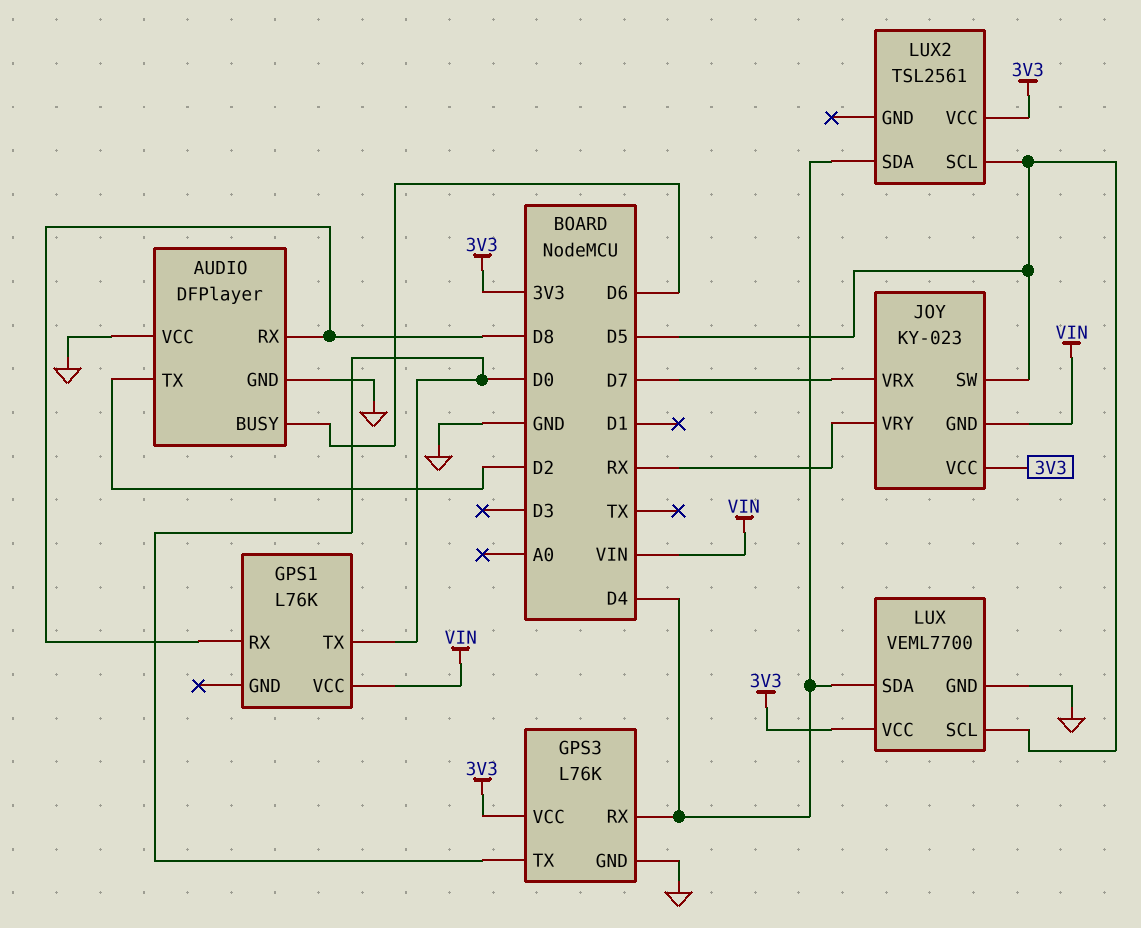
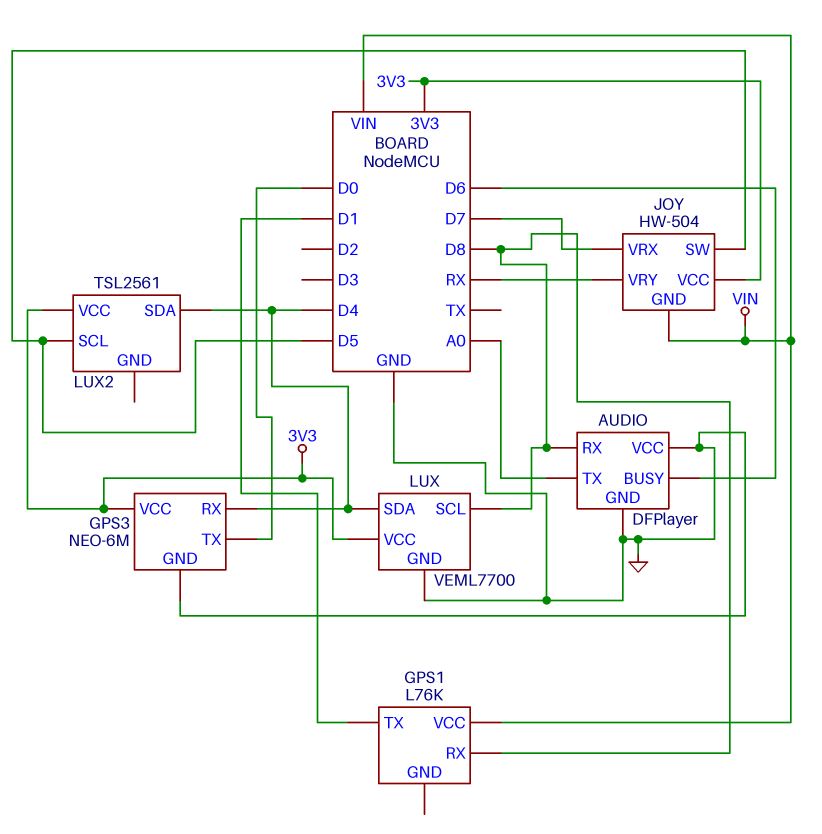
AUDIO pin TX: D2 -> A0
GPS1 pin TX: D0 -> D1
GPS3: L76K -> NEO-6M
JOY: KY-023 -> HW-504
LUX pin SCL: D5 -> D8

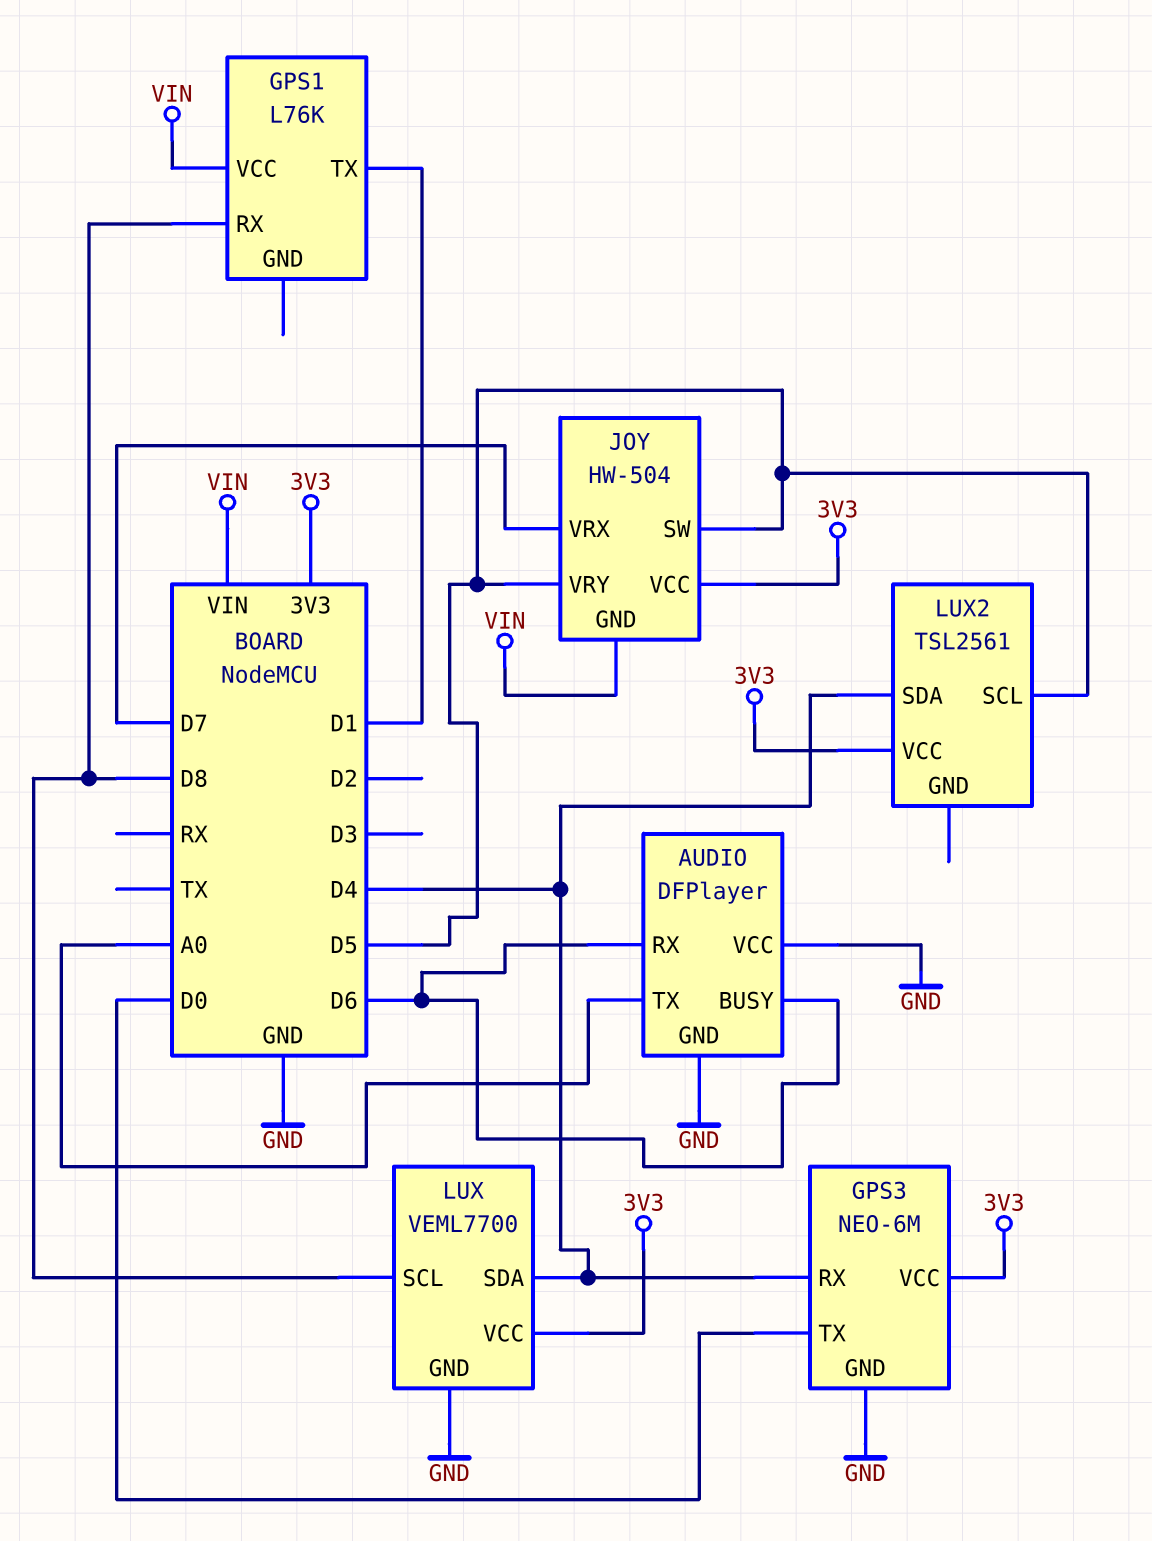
AUDIO pin RX: D8 -> D6
JOY pin VRY: RX -> D5

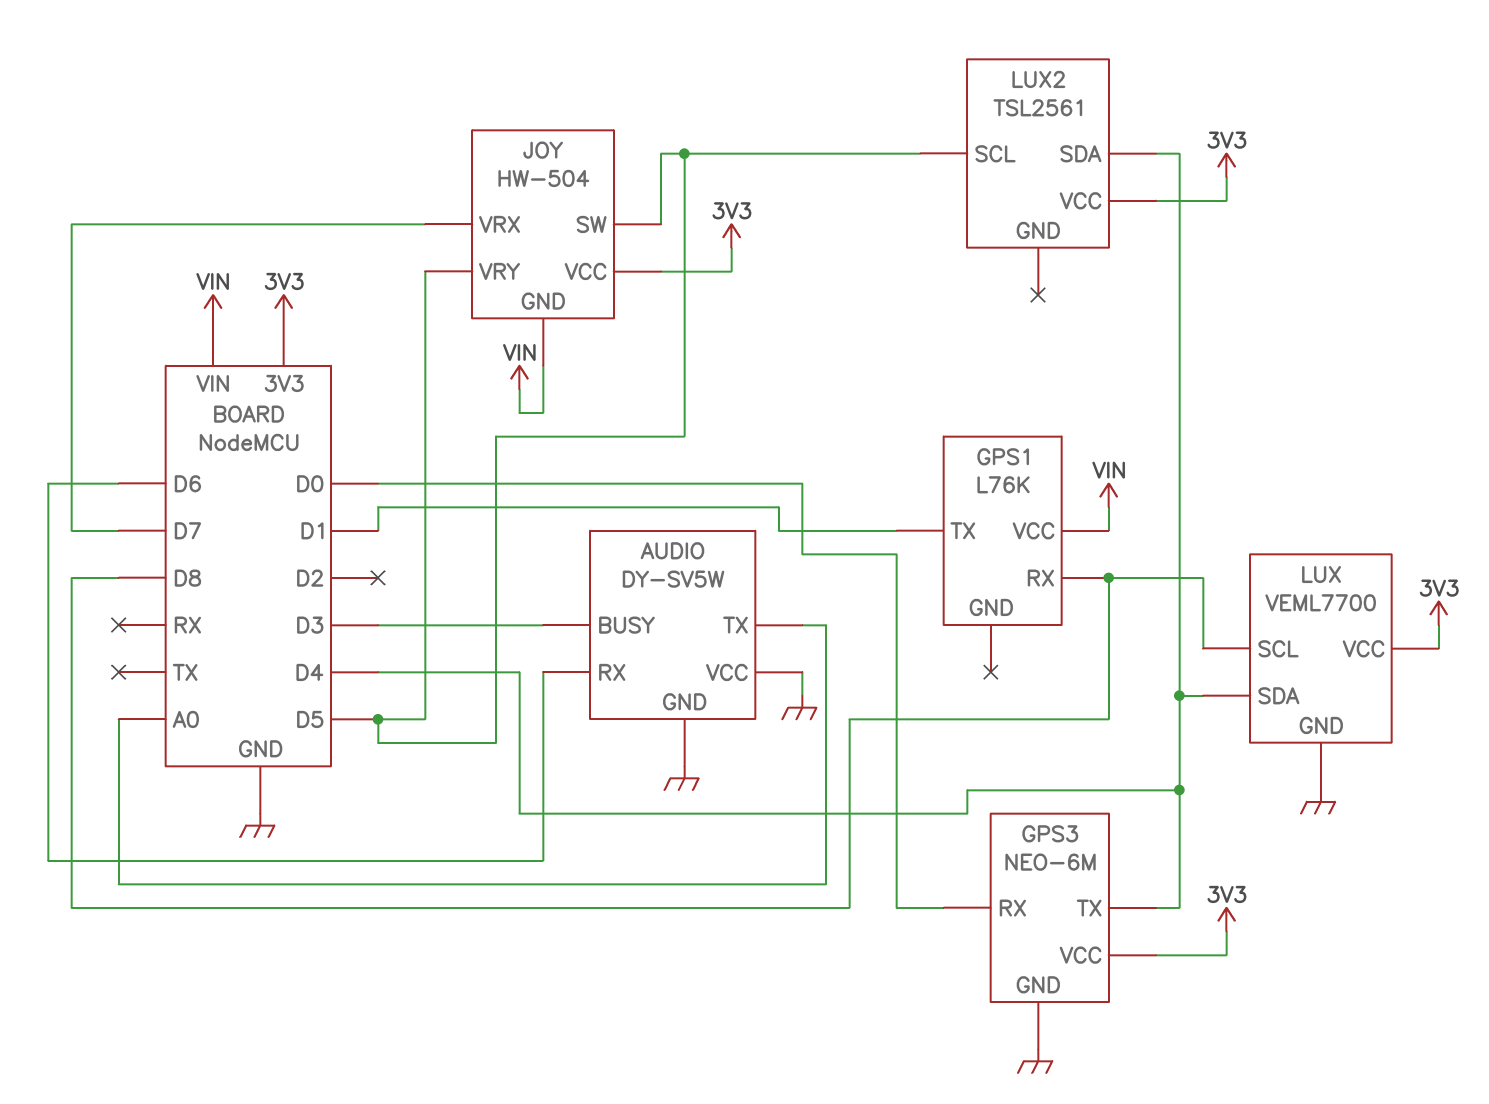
AUDIO: DFPlayer -> DY-SV5W
AUDIO pin BUSY: D6 -> D3
GPS3 pin RX: D4 -> D0
GPS3 pin TX: D0 -> D4

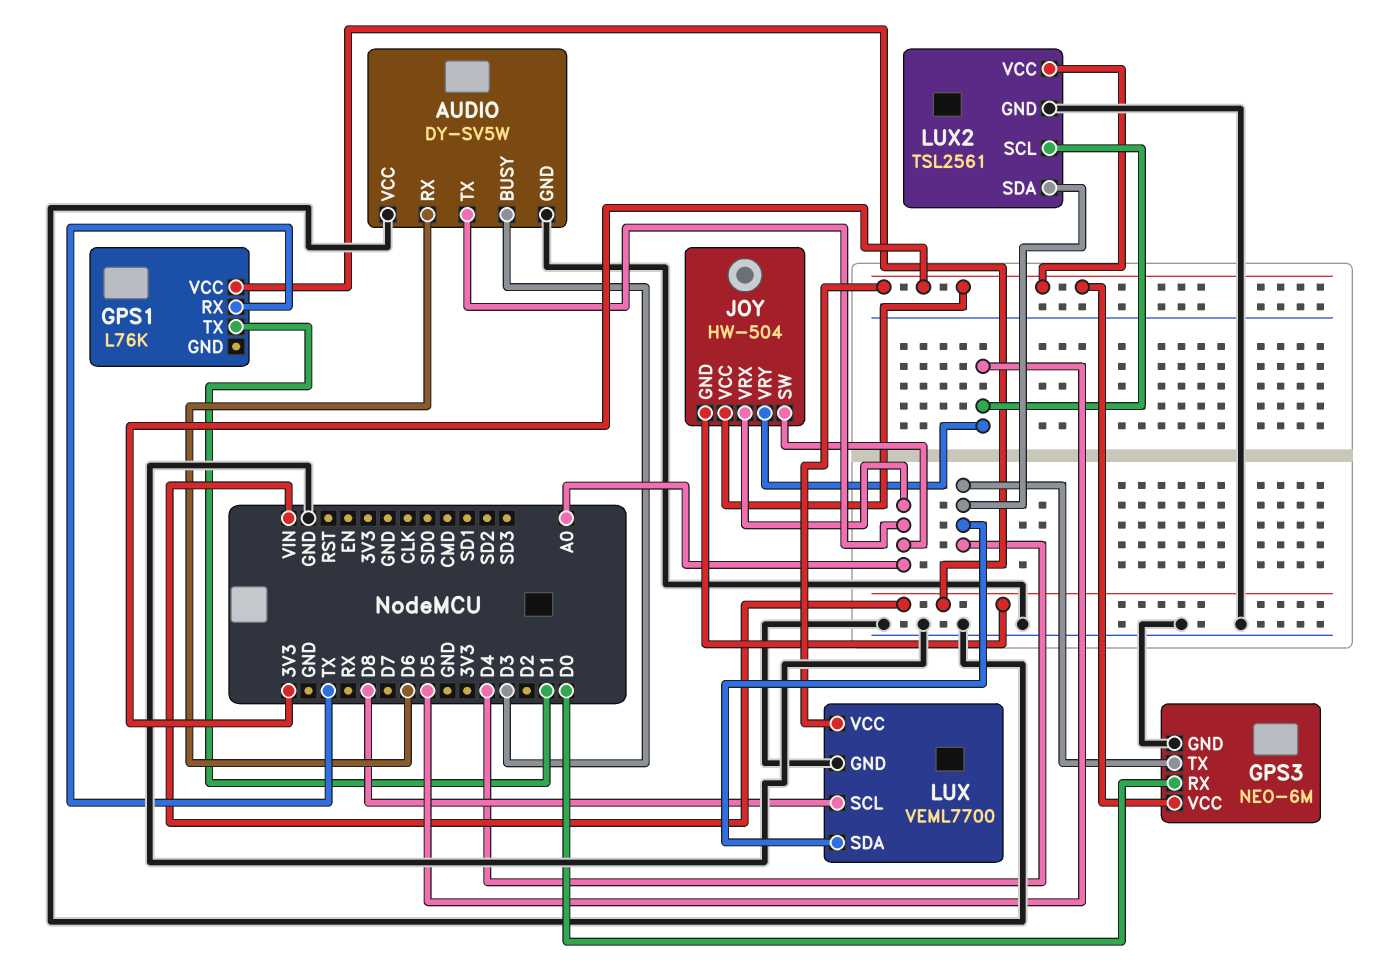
GPS1 pin RX: D8 -> TX
JOY pin SW: D5 -> A0
JOY pin VRX: D7 -> A0
LUX2 pin GND: none -> GND

